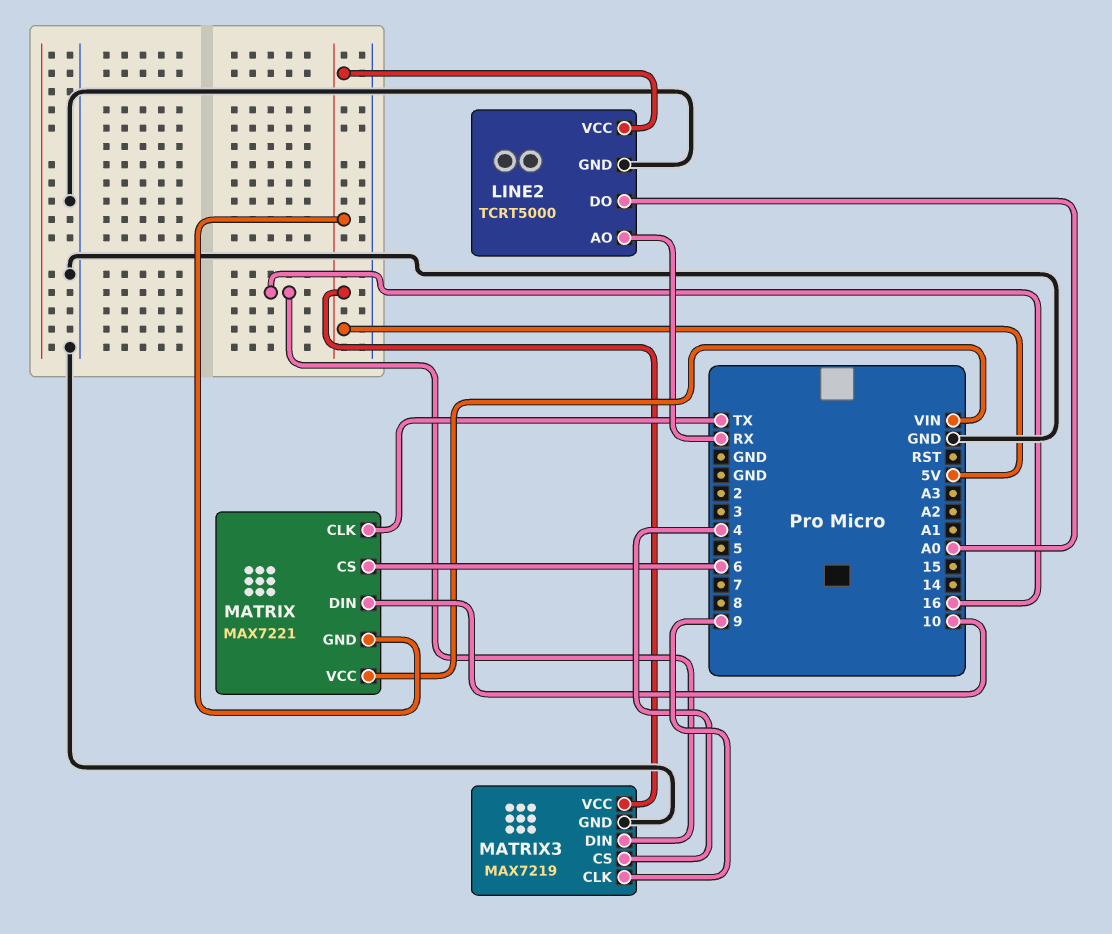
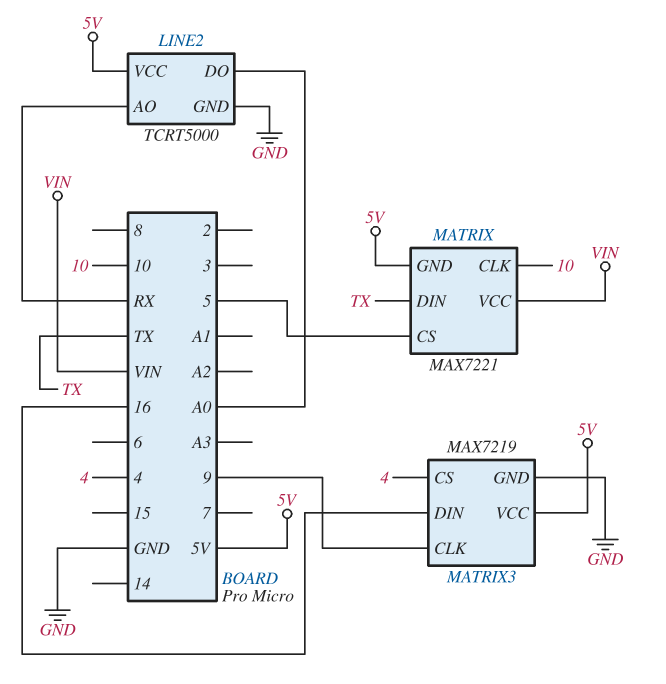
MATRIX pin CLK: TX -> 10
MATRIX pin CS: 6 -> 5
MATRIX pin DIN: 10 -> TX

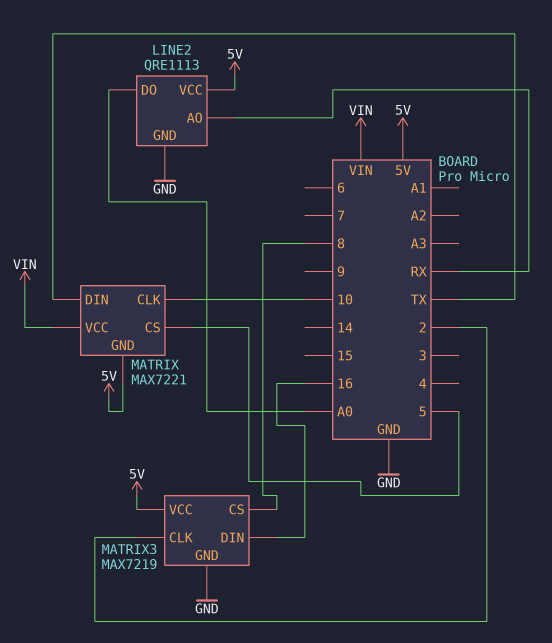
LINE2: TCRT5000 -> QRE1113
MATRIX3 pin CLK: 9 -> 2
MATRIX3 pin CS: 4 -> 8

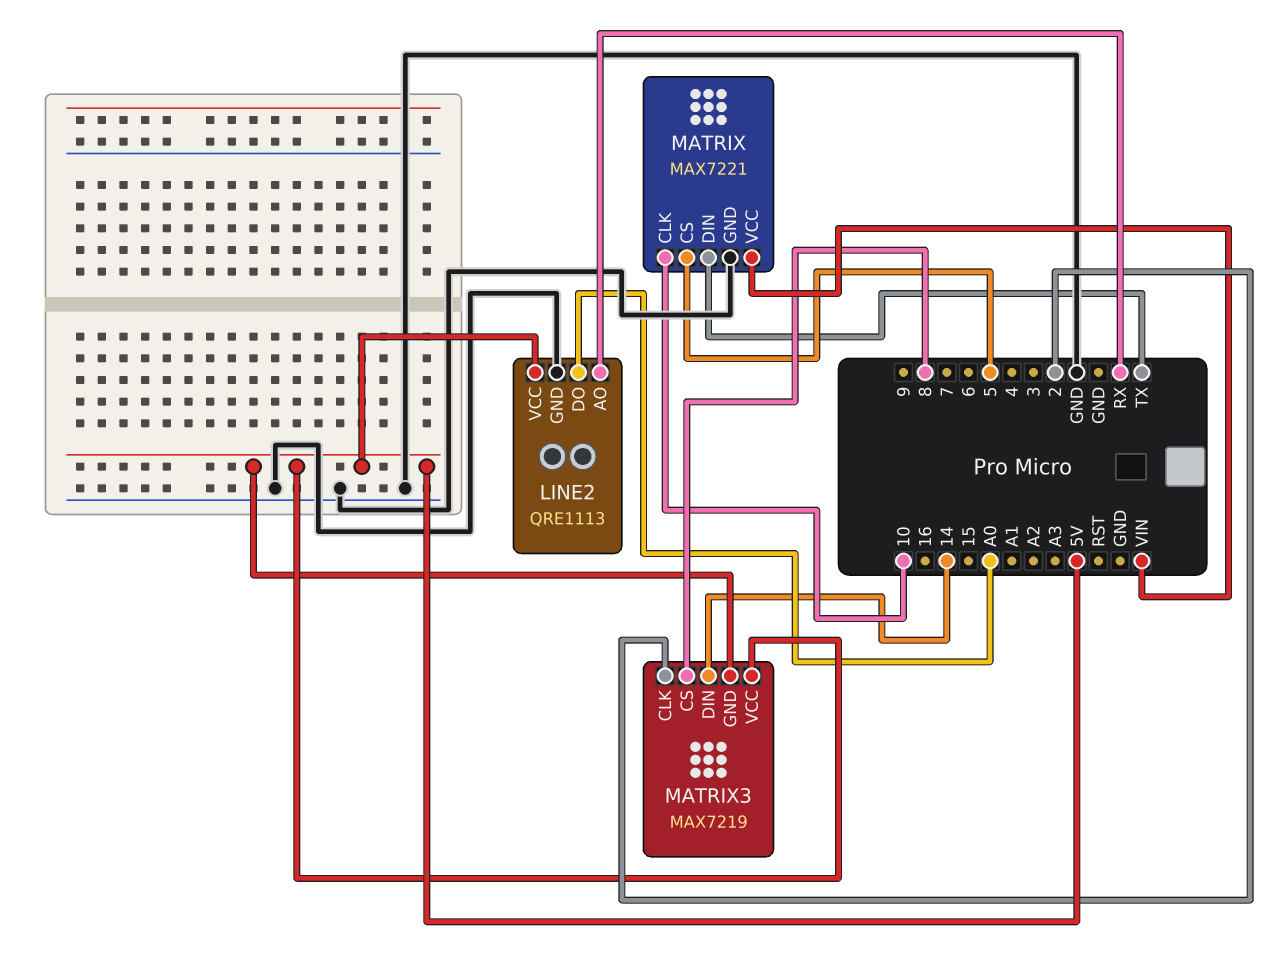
MATRIX pin GND: 5V -> GND
MATRIX3 pin DIN: 16 -> 14
MATRIX3 pin GND: GND -> 5V

